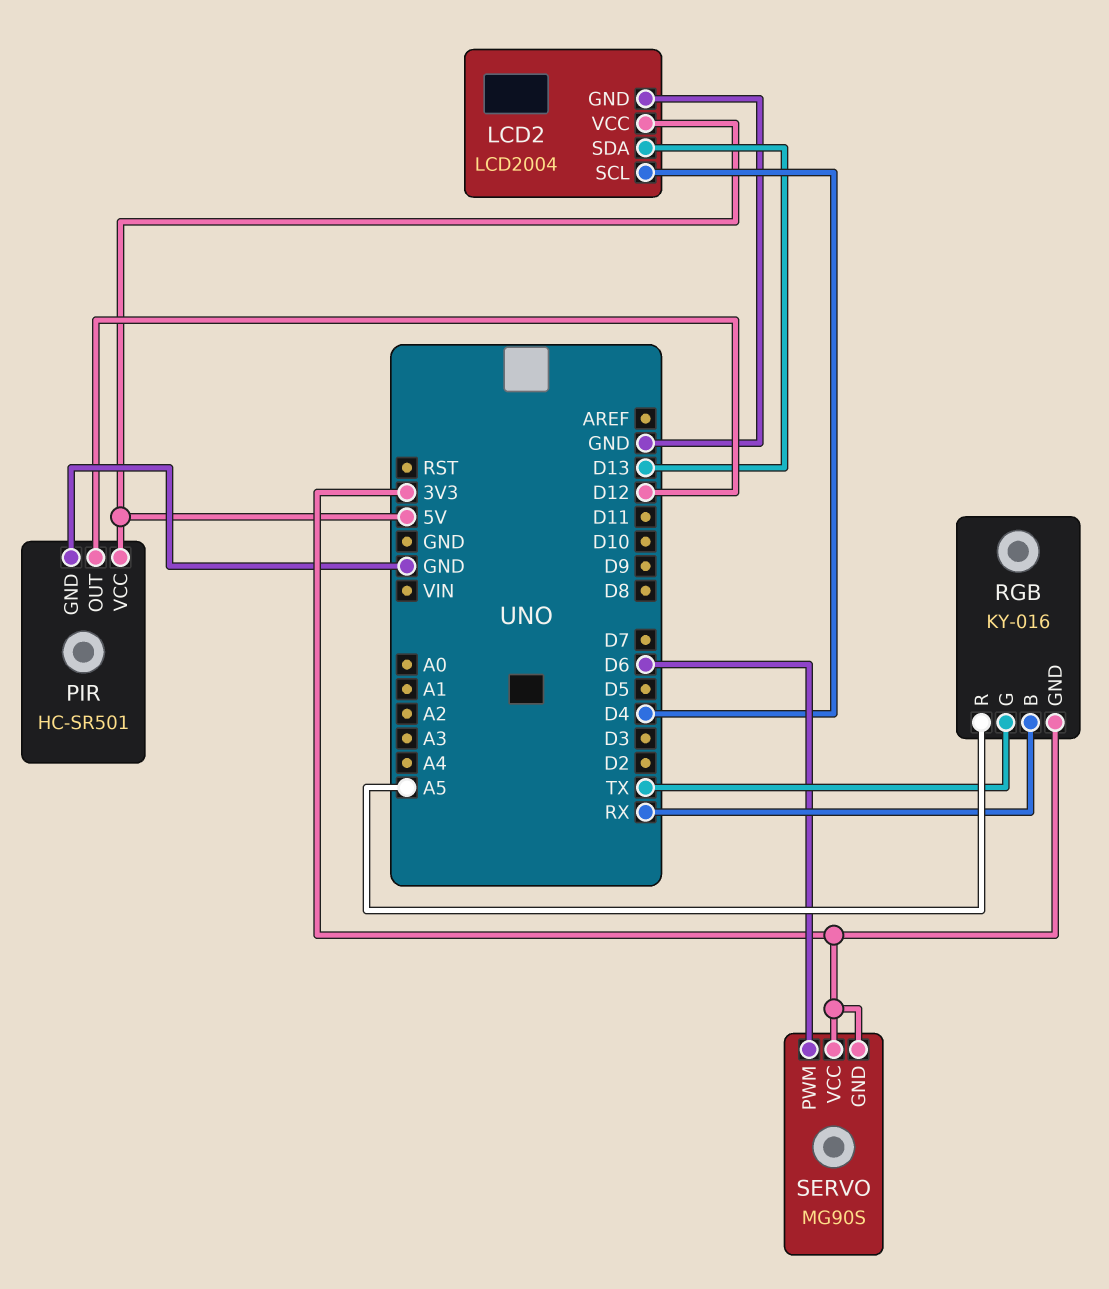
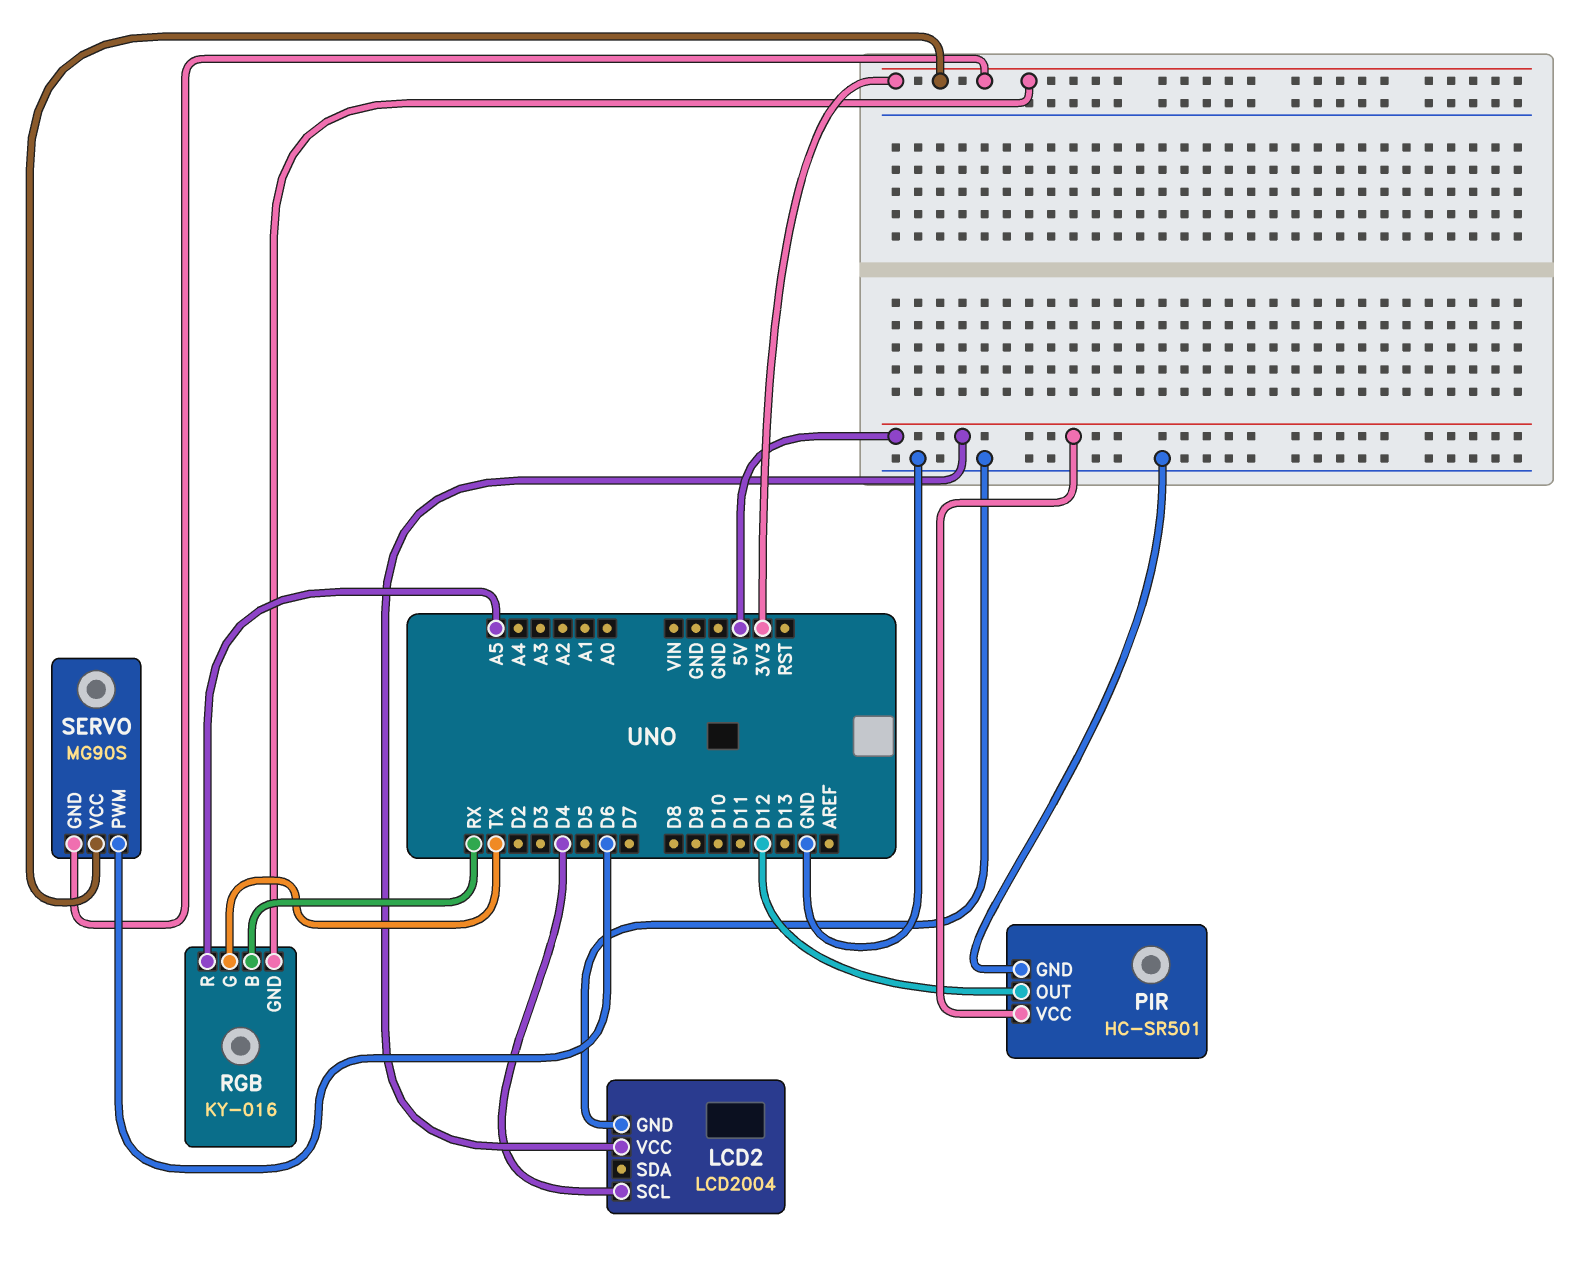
LCD2 pin SDA: D13 -> none

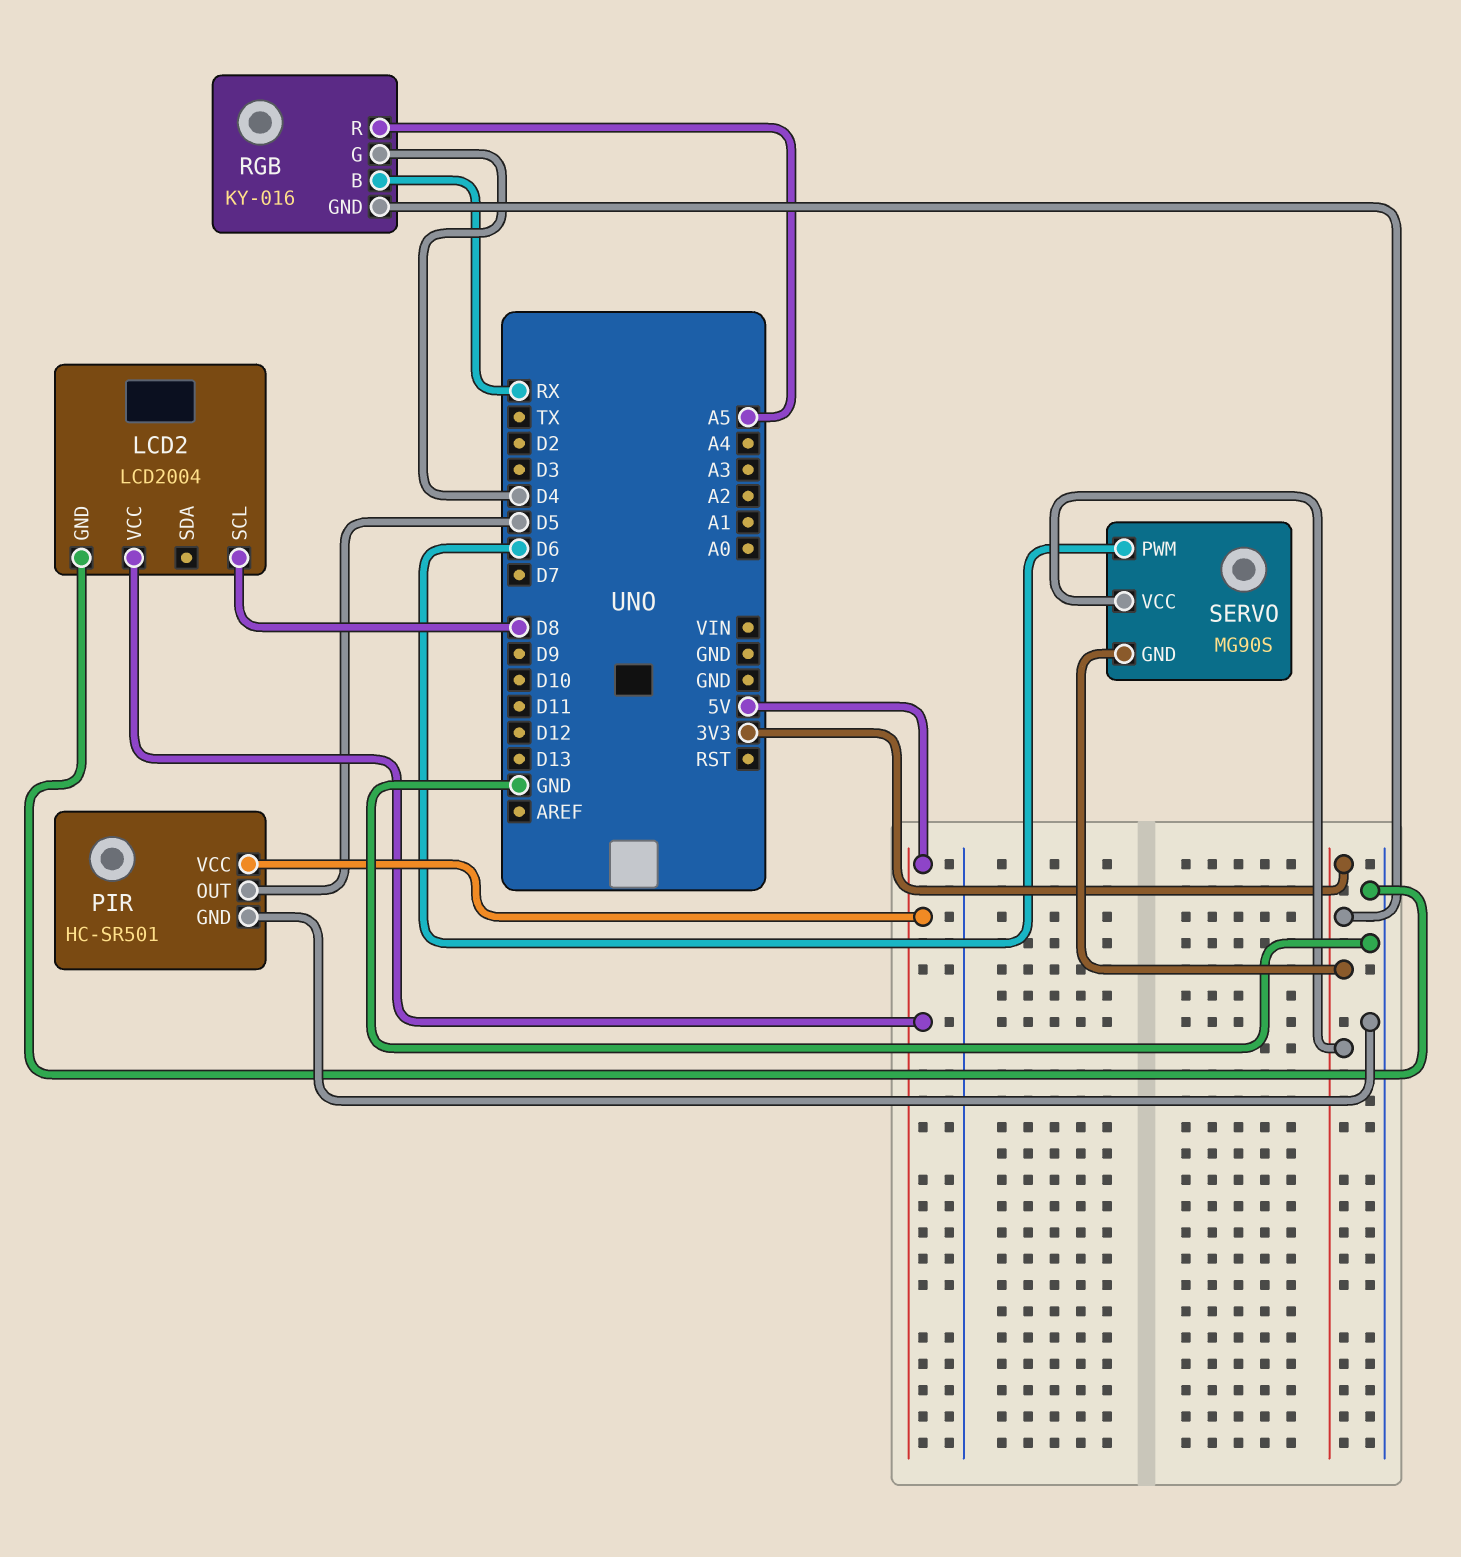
LCD2 pin SCL: D4 -> D8
PIR pin OUT: D12 -> D5
RGB pin G: TX -> D4

